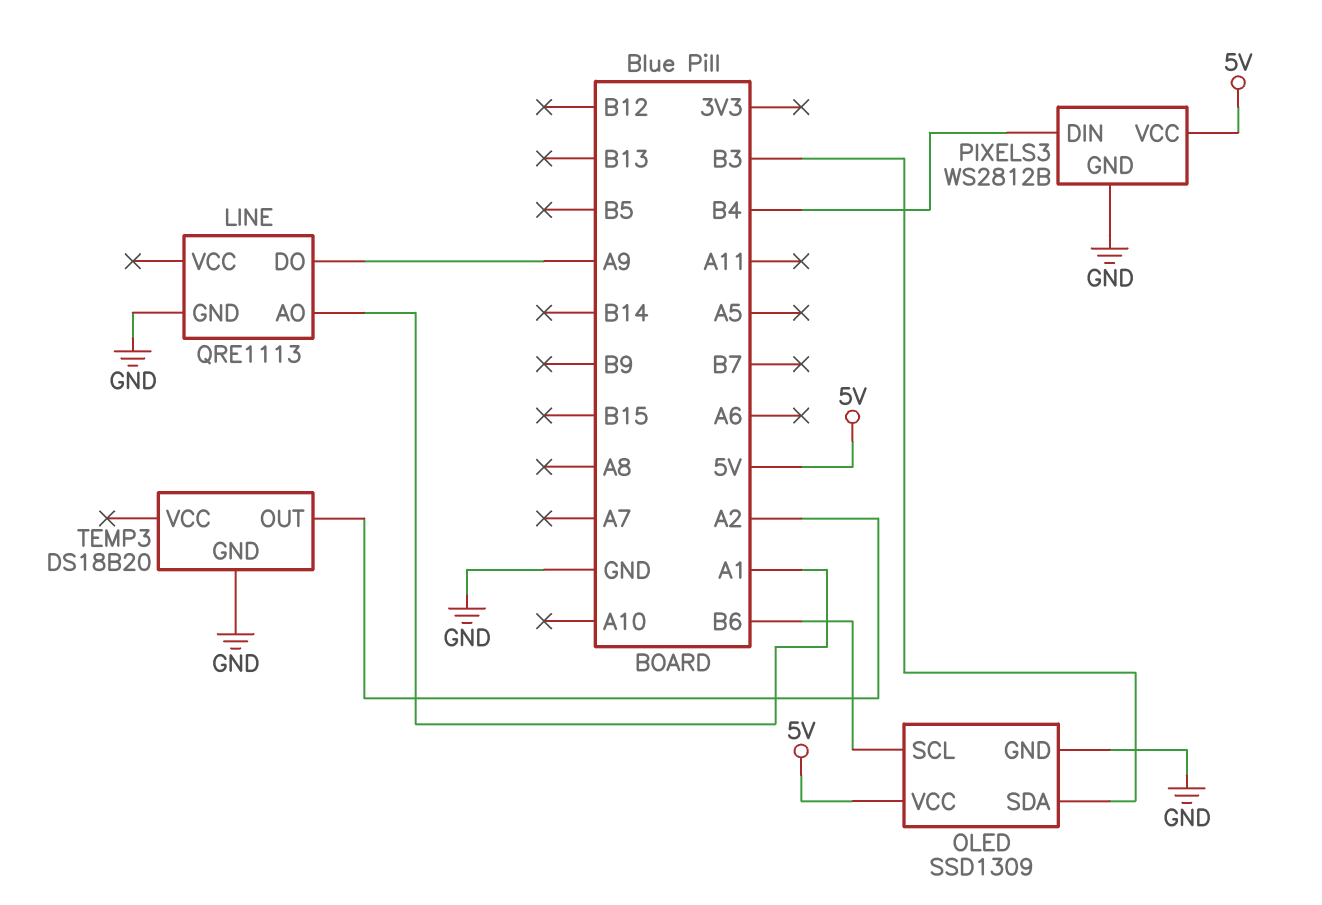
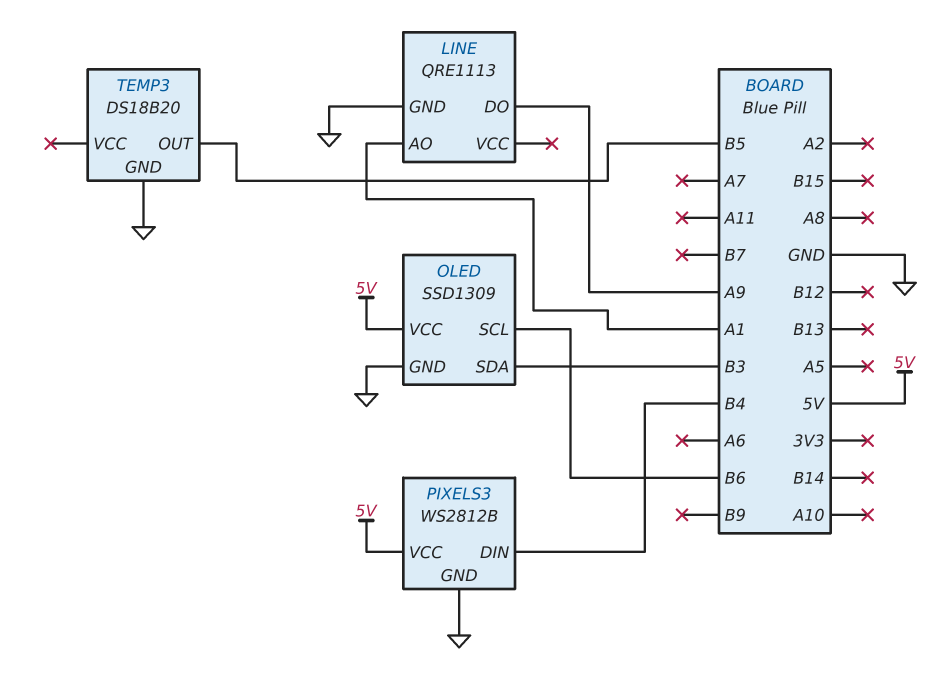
TEMP3 pin OUT: A2 -> B5

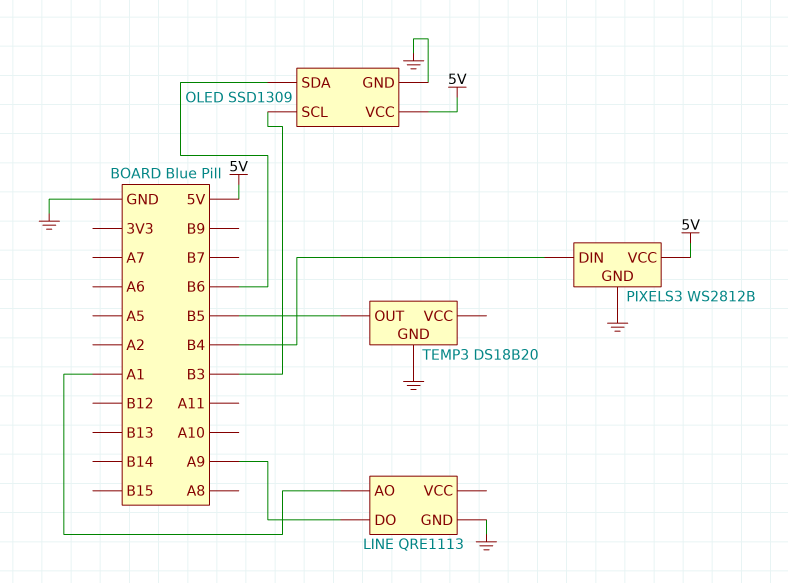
OLED pin SCL: B6 -> B3
OLED pin SDA: B3 -> B6

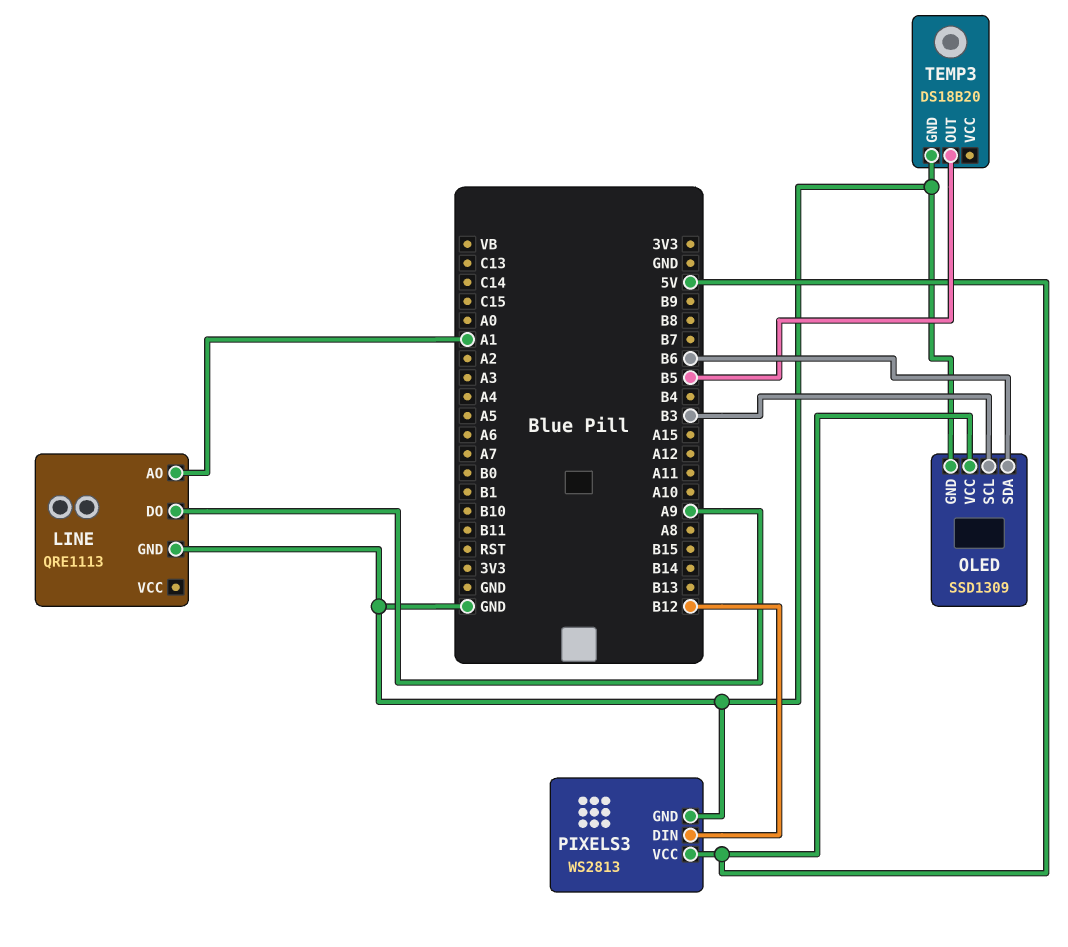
PIXELS3: WS2812B -> WS2813
PIXELS3 pin DIN: B4 -> B12

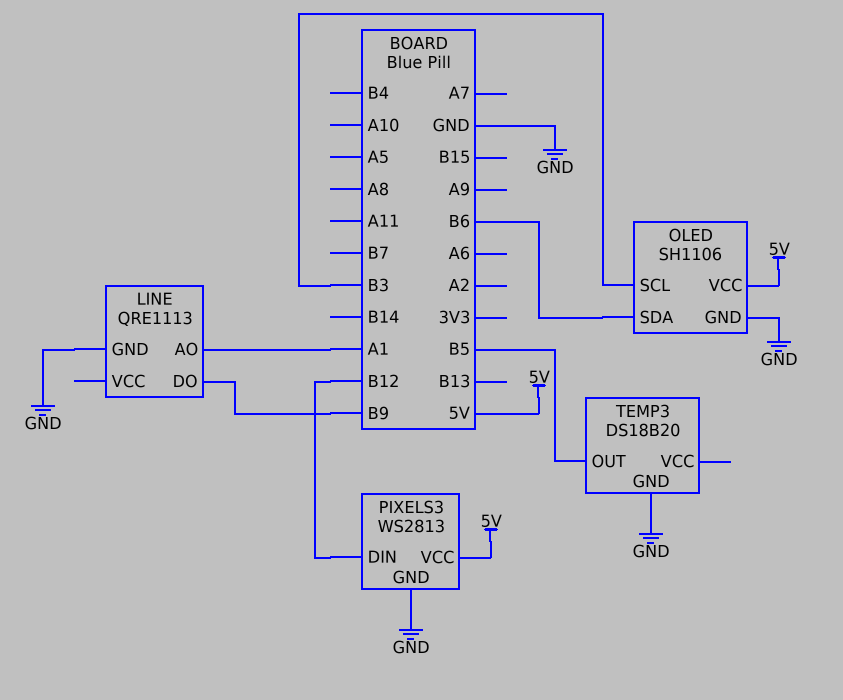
LINE pin DO: A9 -> B9
OLED: SSD1309 -> SH1106

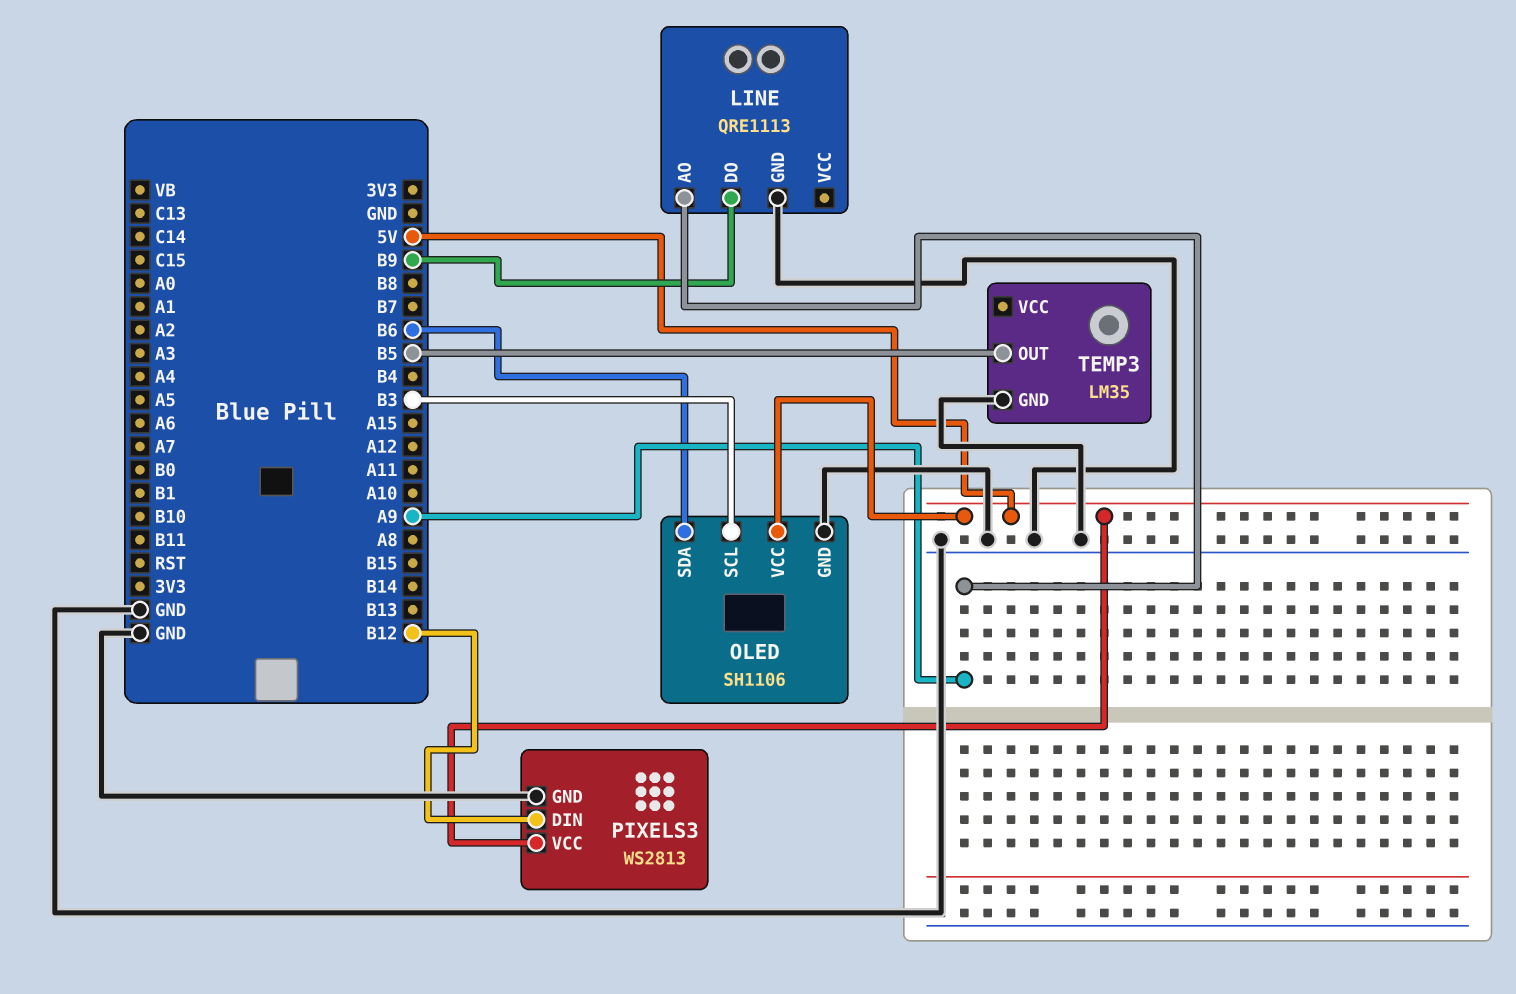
LINE pin AO: A1 -> A9
TEMP3: DS18B20 -> LM35

